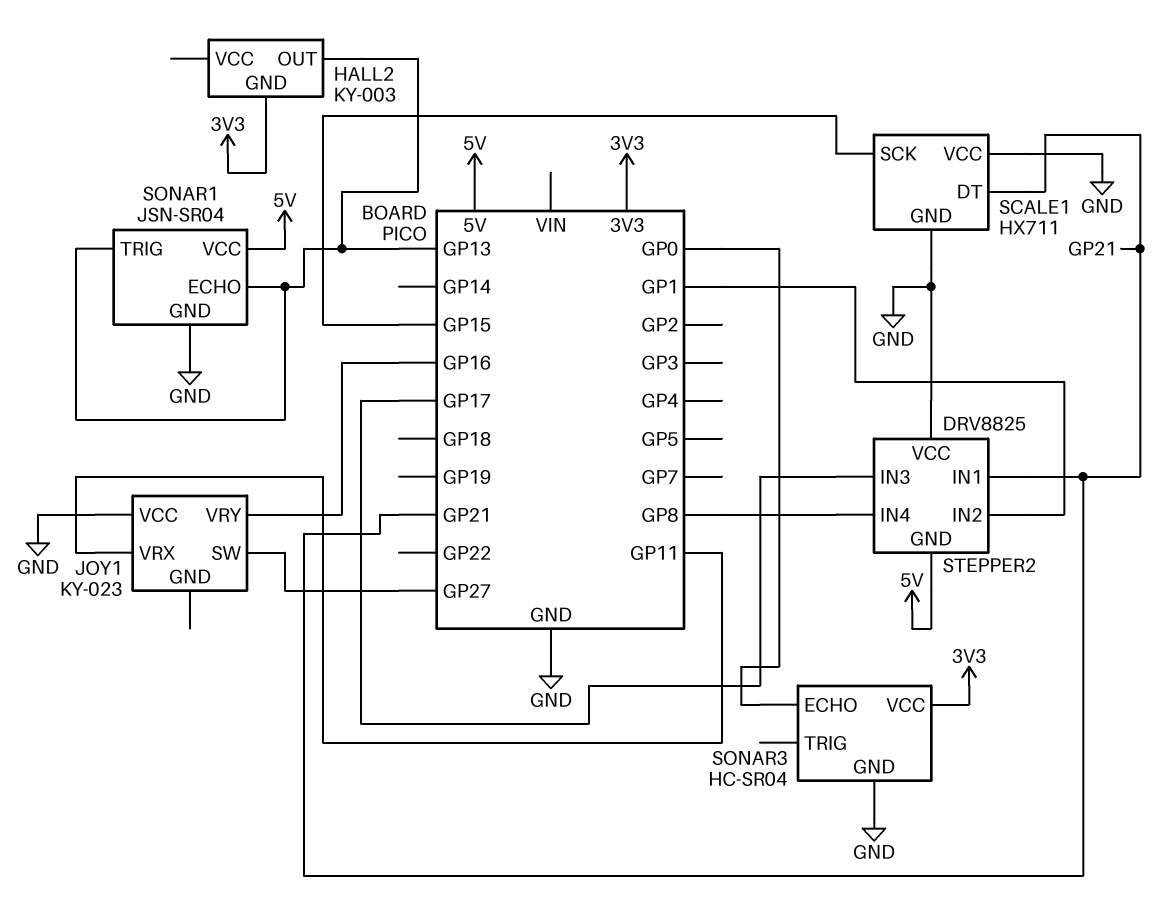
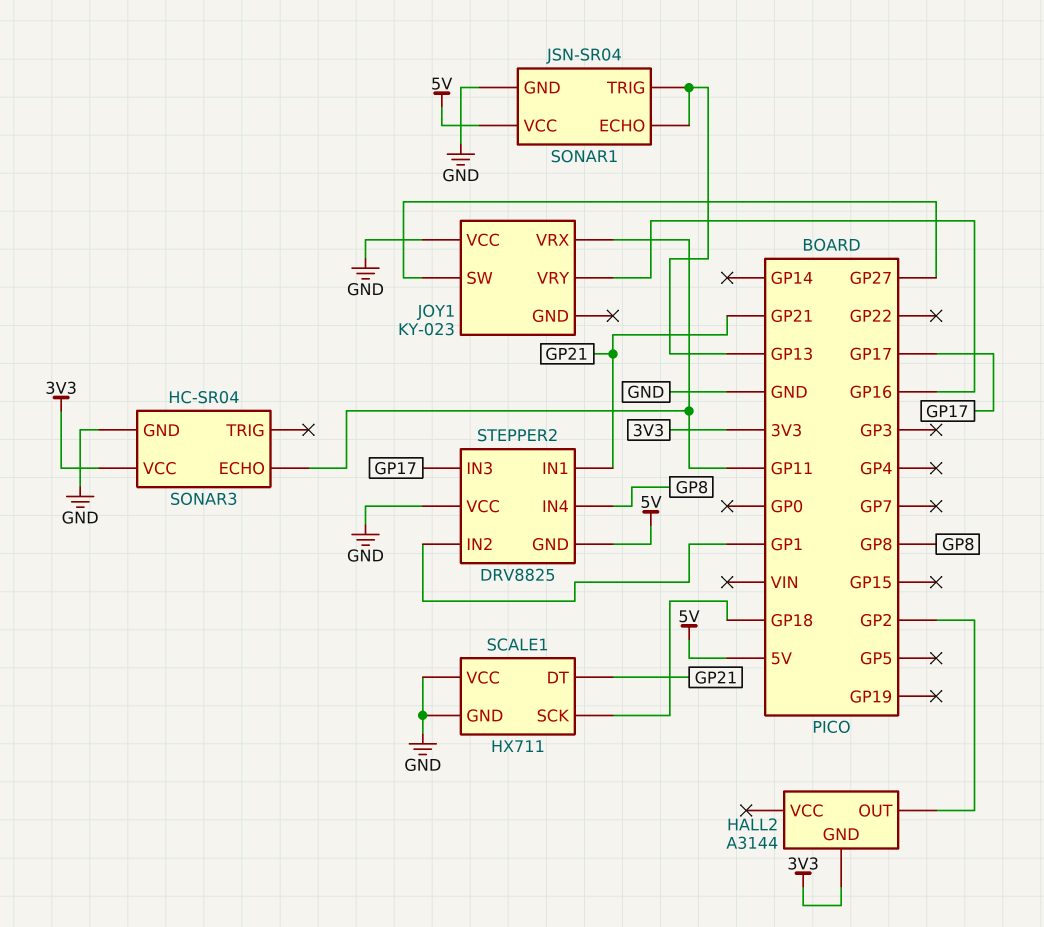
HALL2: KY-003 -> A3144
HALL2 pin OUT: GP13 -> GP2
SCALE1 pin SCK: GP15 -> GP18
SONAR3 pin ECHO: GP0 -> GP11

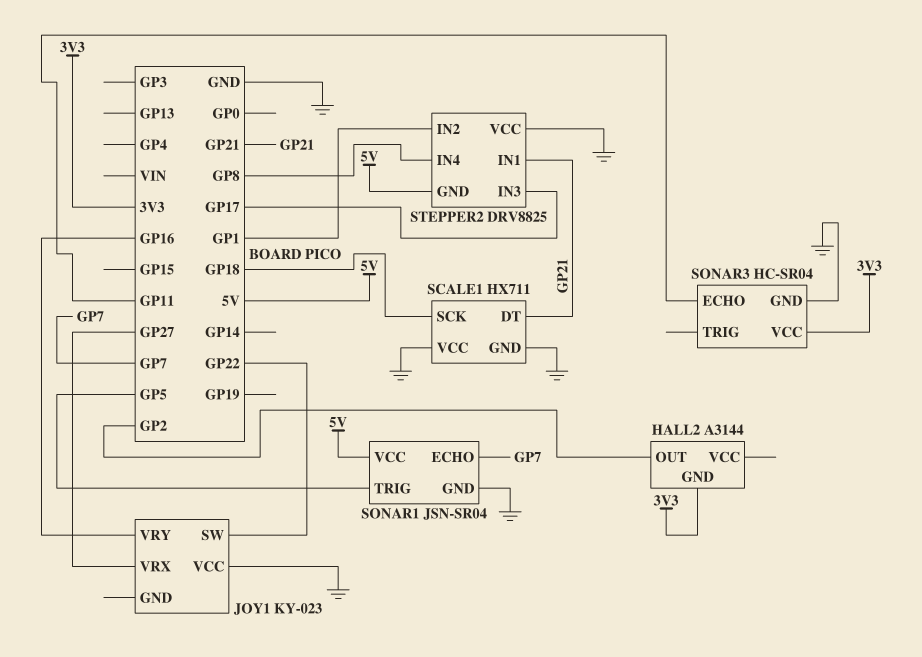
JOY1 pin SW: GP27 -> GP22
JOY1 pin VRX: GP11 -> GP27
SONAR1 pin ECHO: GP13 -> GP7
SONAR1 pin TRIG: GP13 -> GP5

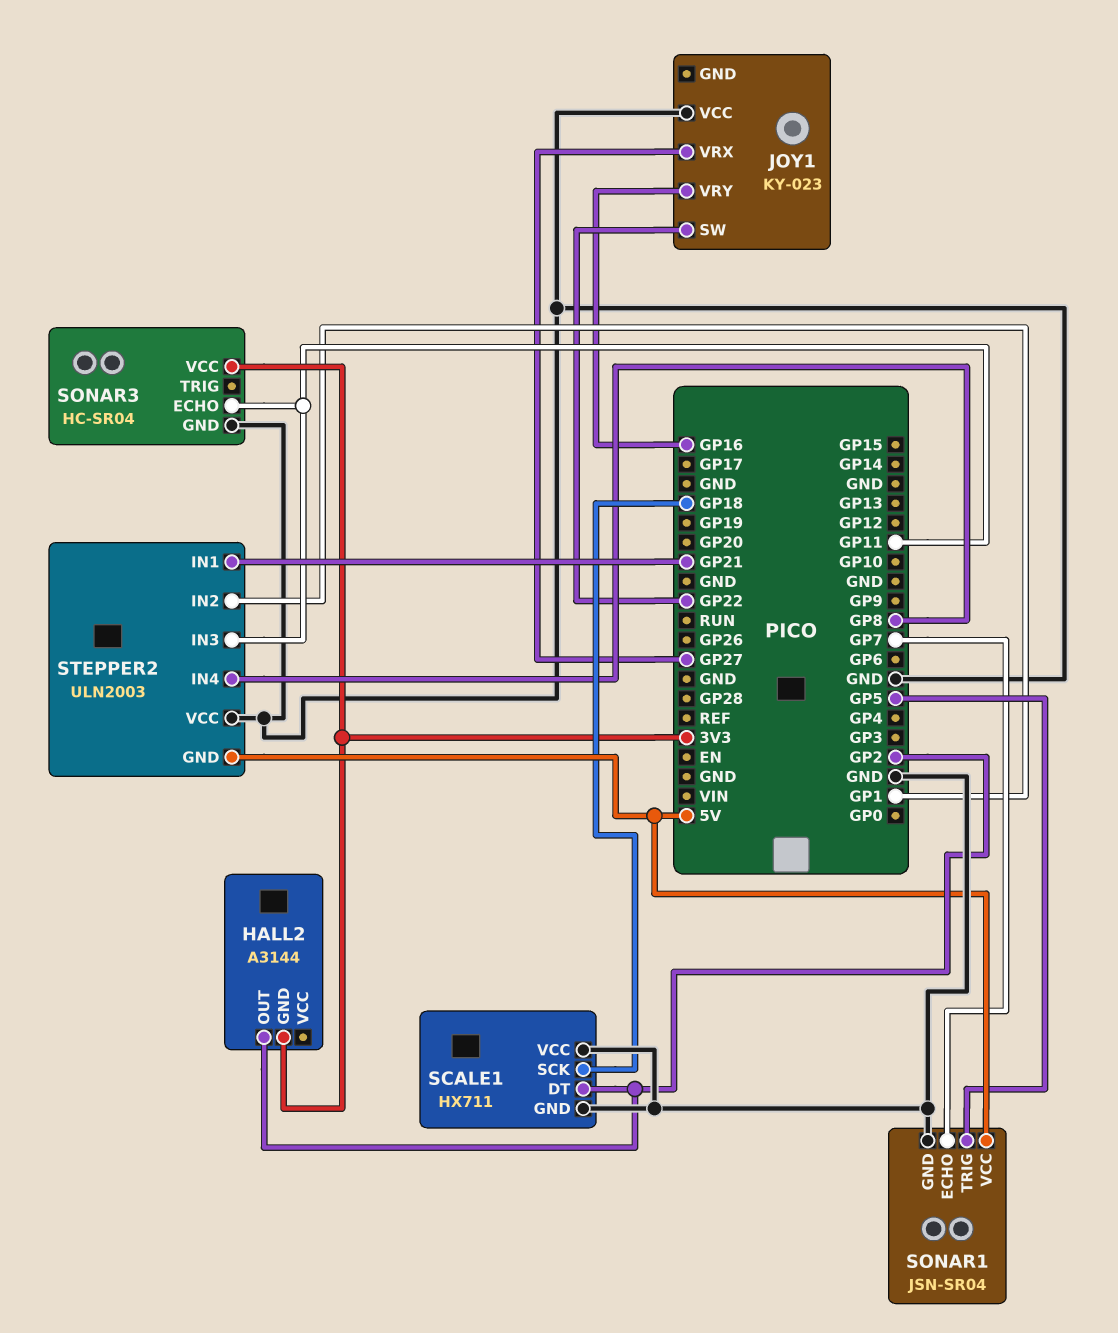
SCALE1 pin DT: GP21 -> GP2
STEPPER2: DRV8825 -> ULN2003
STEPPER2 pin IN3: GP17 -> GP11

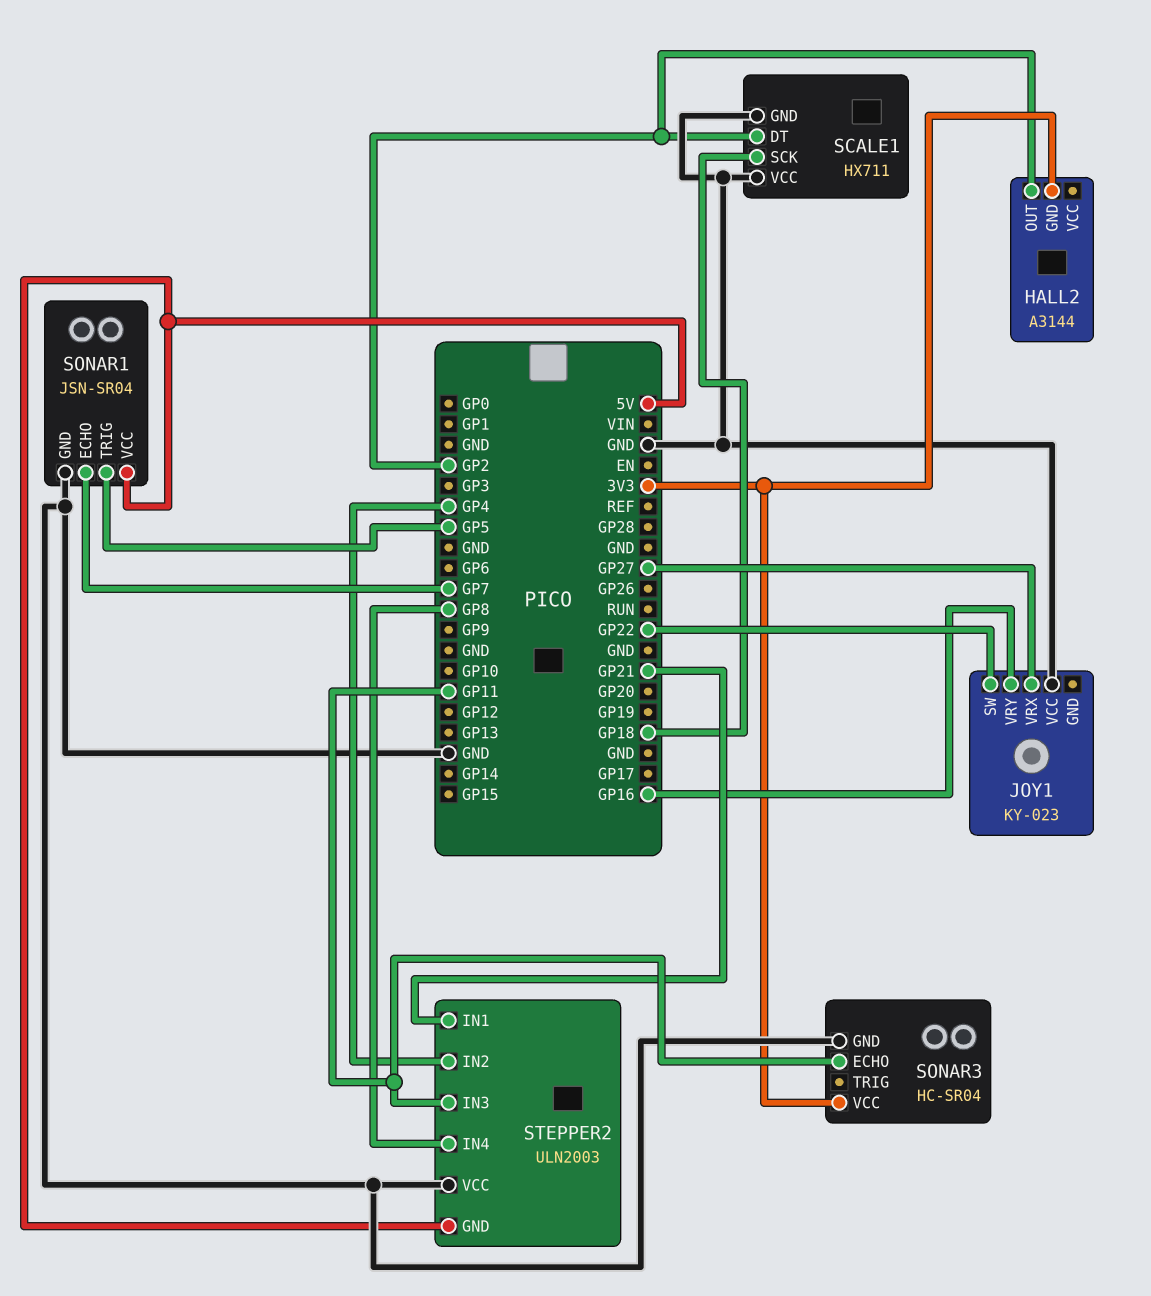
STEPPER2 pin IN2: GP1 -> GP4

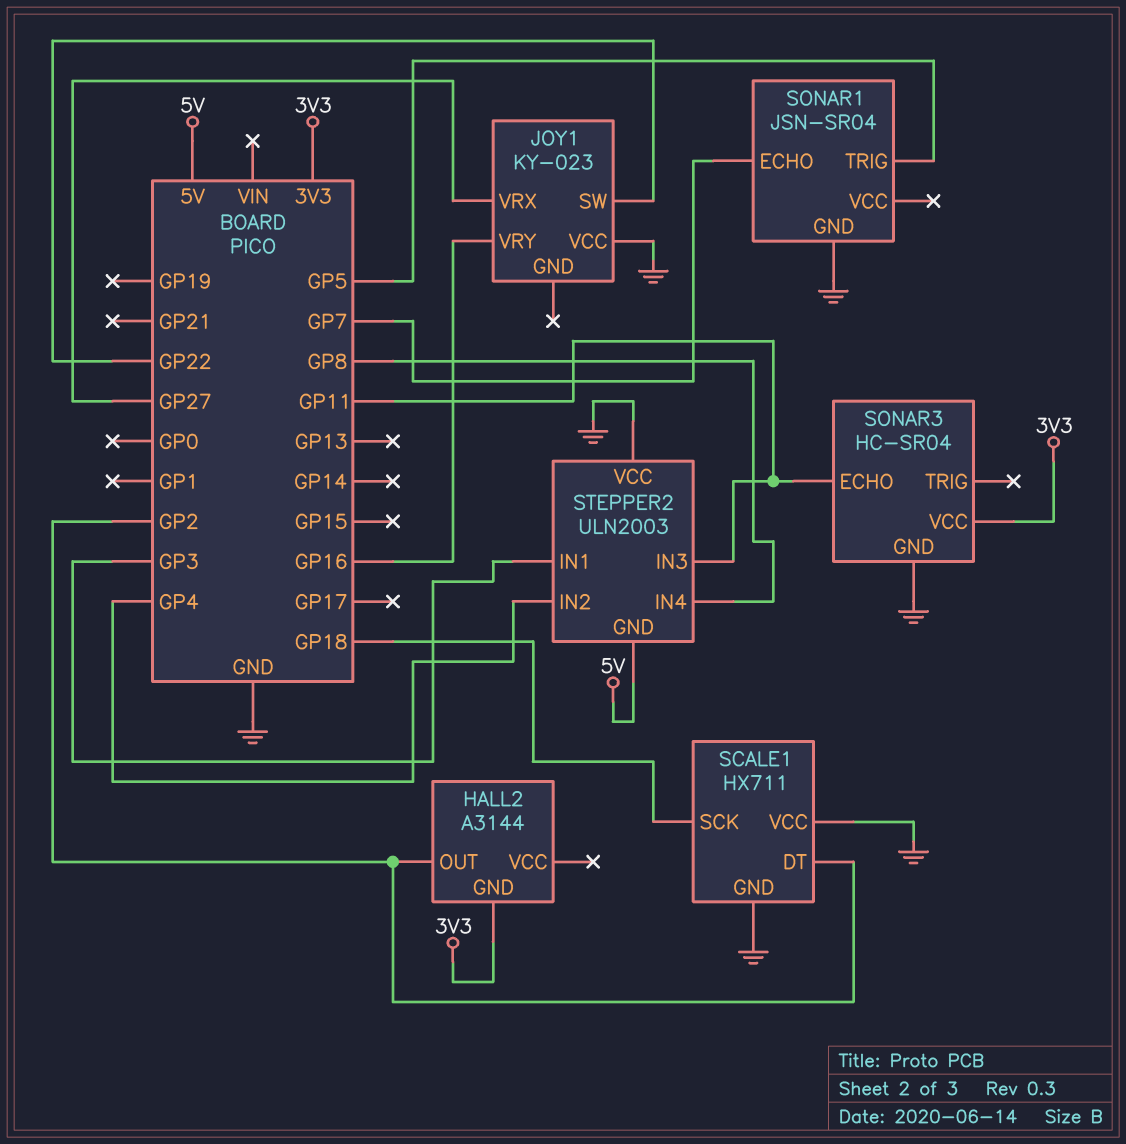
SONAR1 pin VCC: 5V -> none
STEPPER2 pin IN1: GP21 -> GP3

